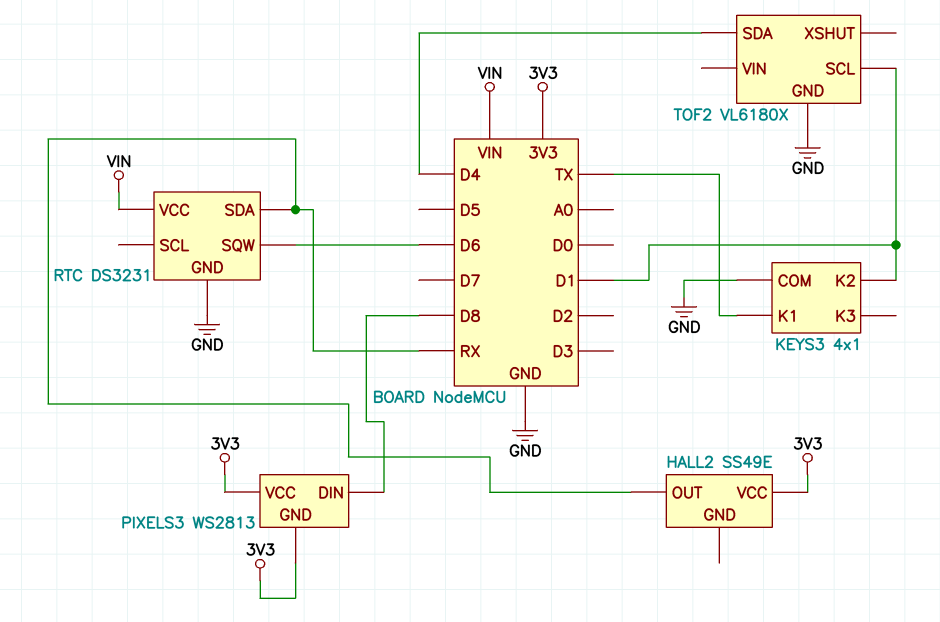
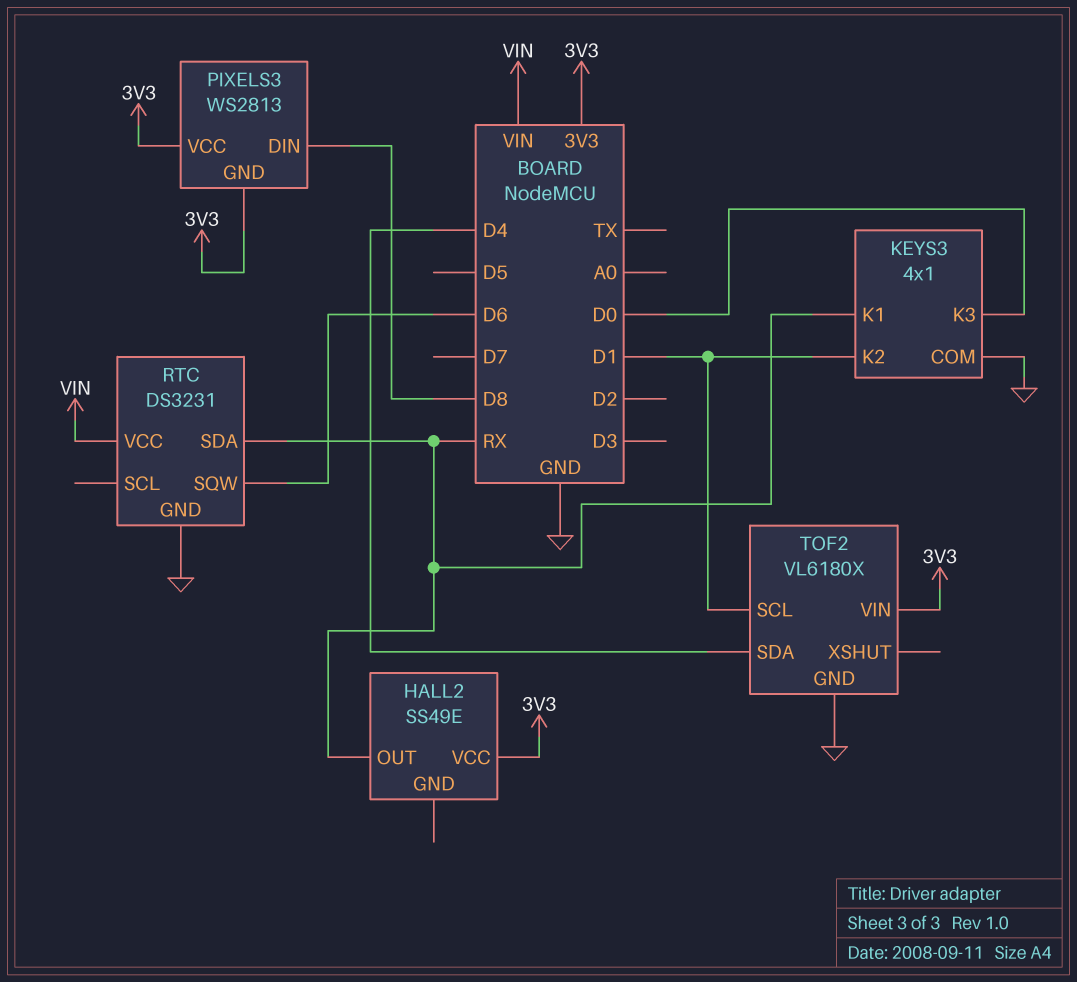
KEYS3 pin K1: TX -> RX
KEYS3 pin K3: none -> D0
TOF2 pin VIN: none -> 3V3

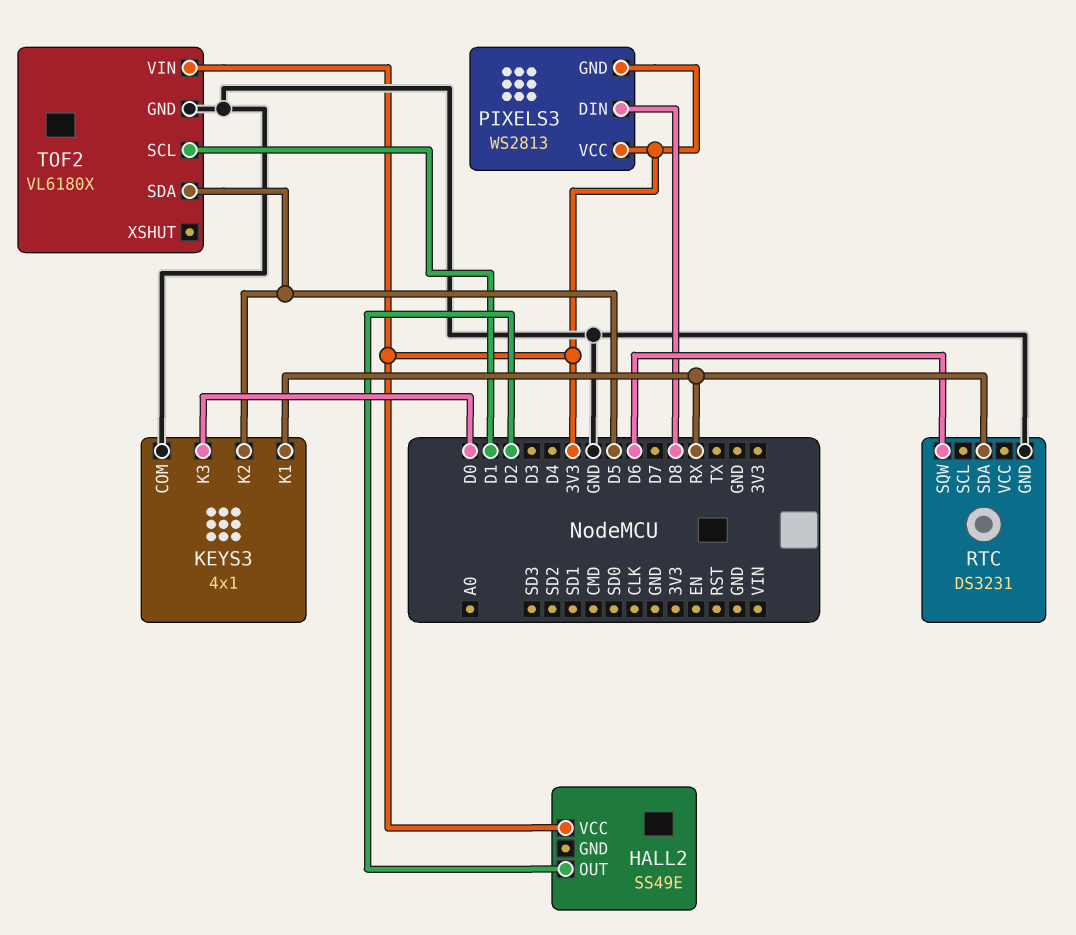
HALL2 pin OUT: RX -> D2
KEYS3 pin K2: D1 -> D5
RTC pin VCC: VIN -> none
TOF2 pin SDA: D4 -> D5

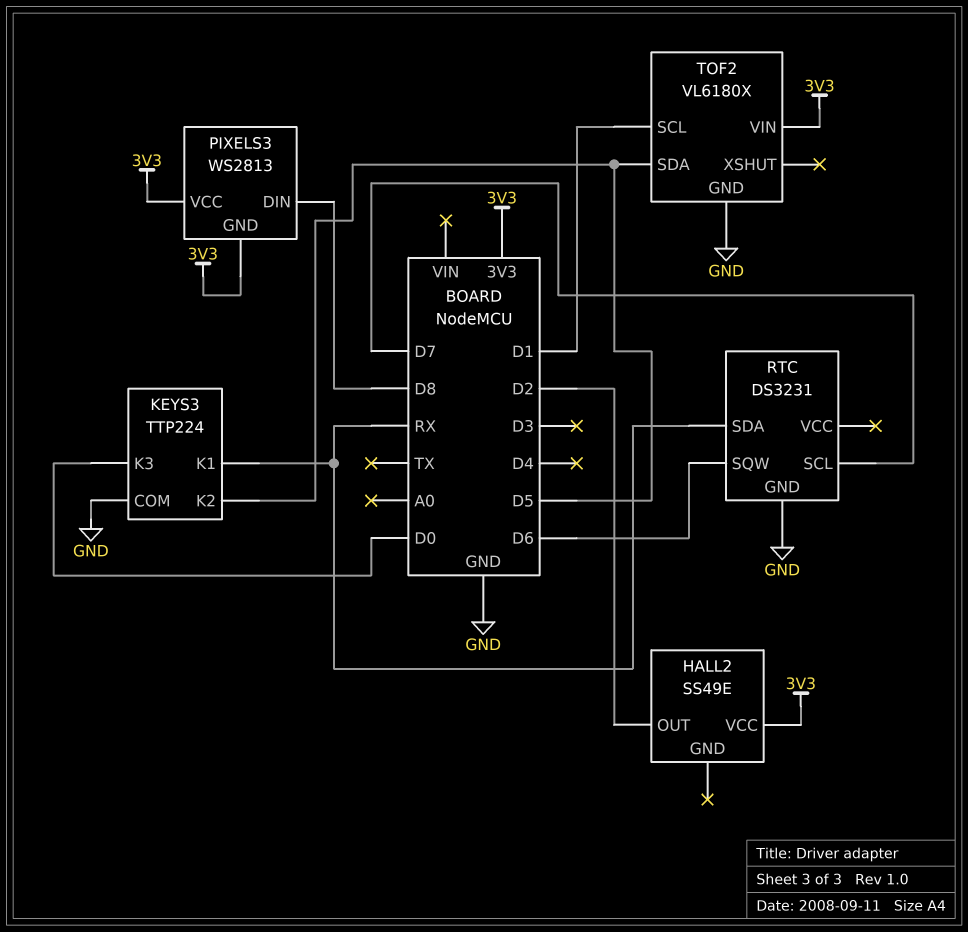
KEYS3: 4x1 -> TTP224
RTC pin SCL: none -> D7

